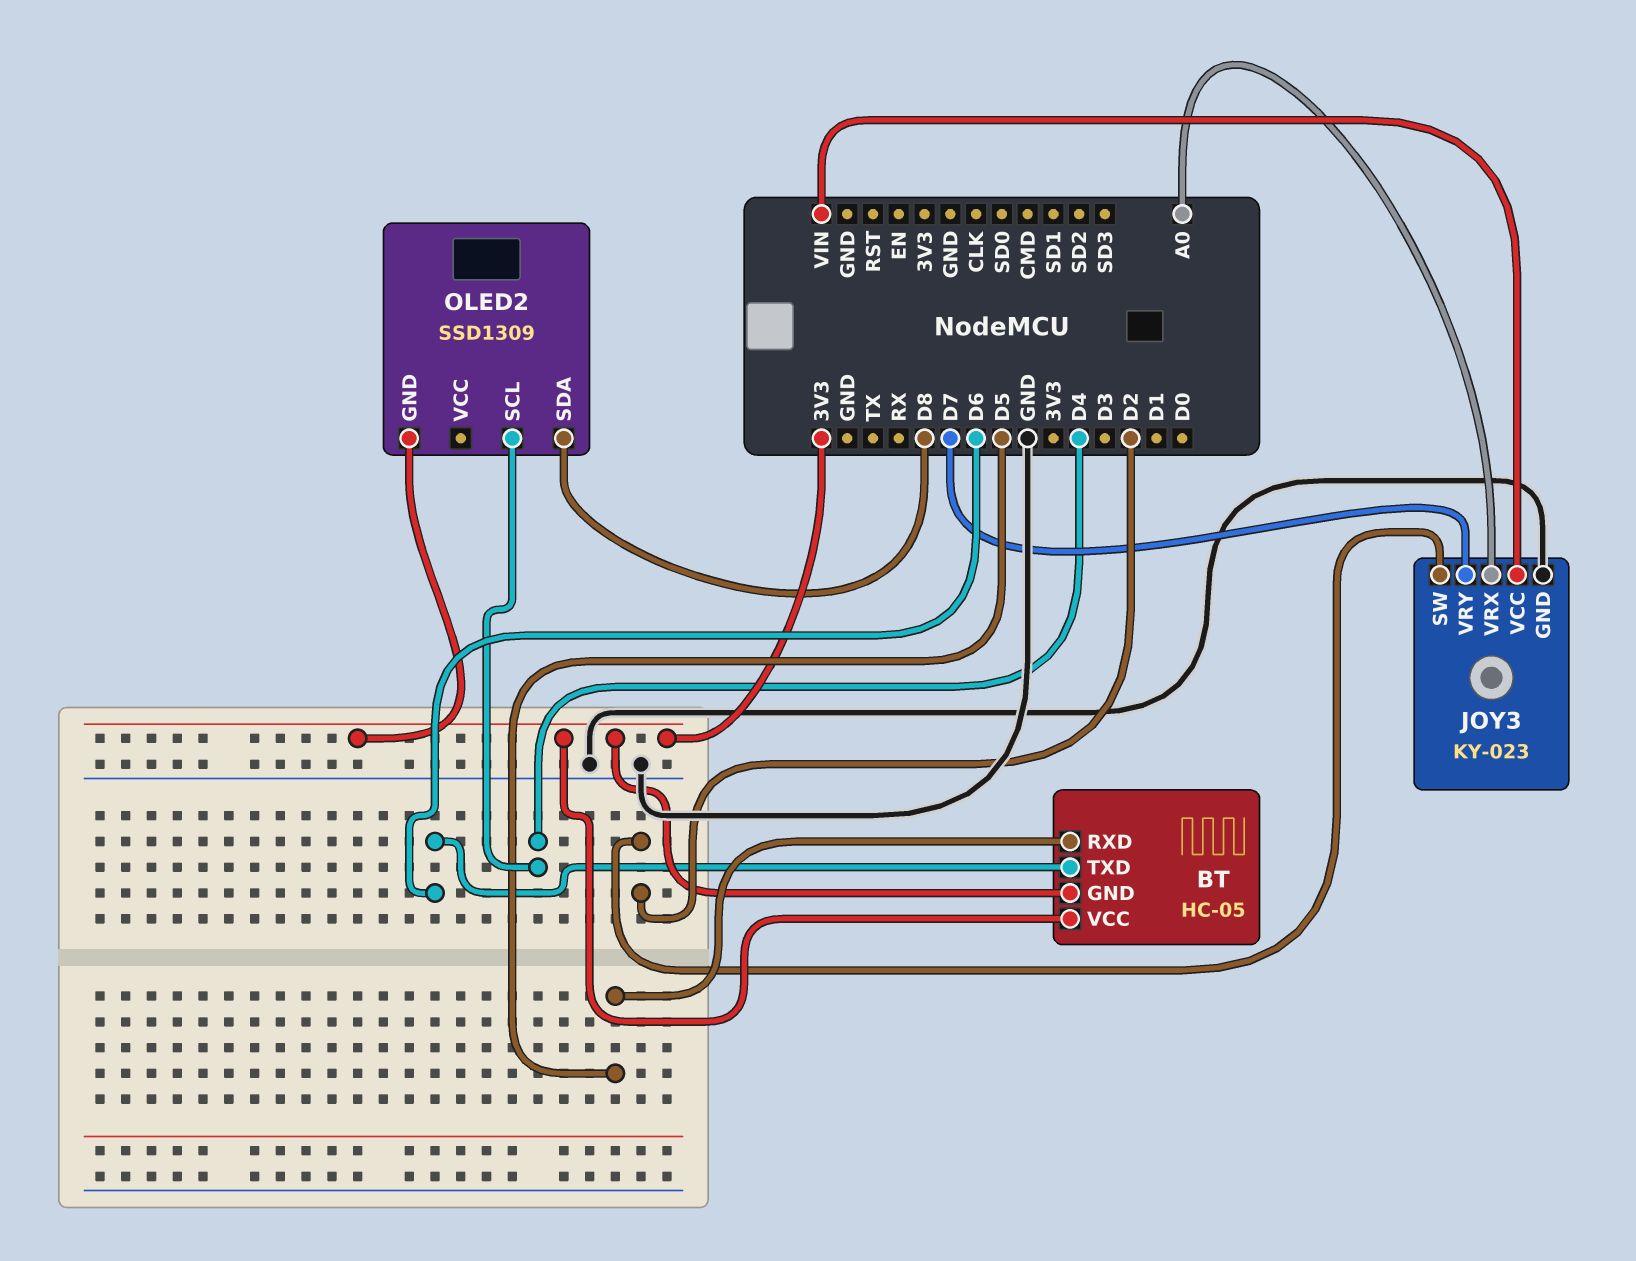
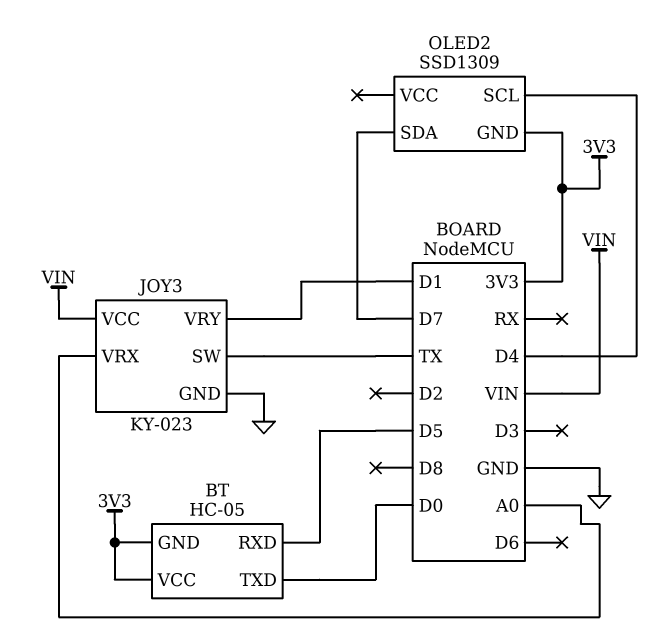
BT pin TXD: D6 -> D0
JOY3 pin SW: D2 -> TX
JOY3 pin VRY: D7 -> D1
OLED2 pin SDA: D8 -> D7

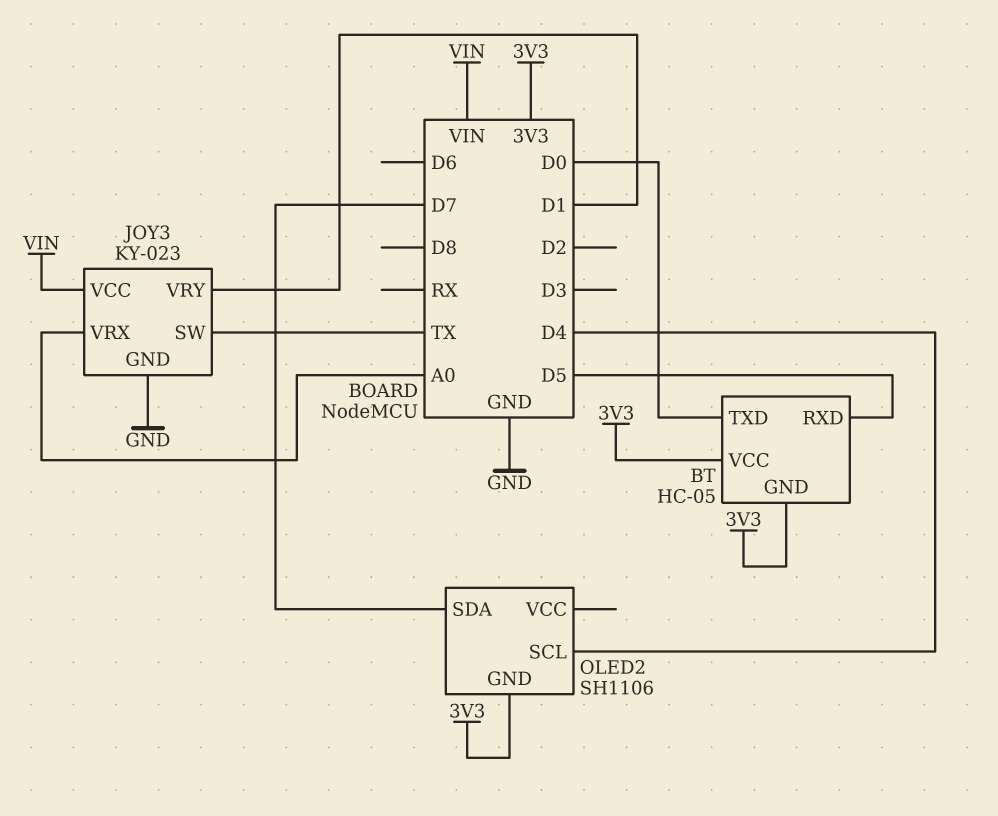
OLED2: SSD1309 -> SH1106

